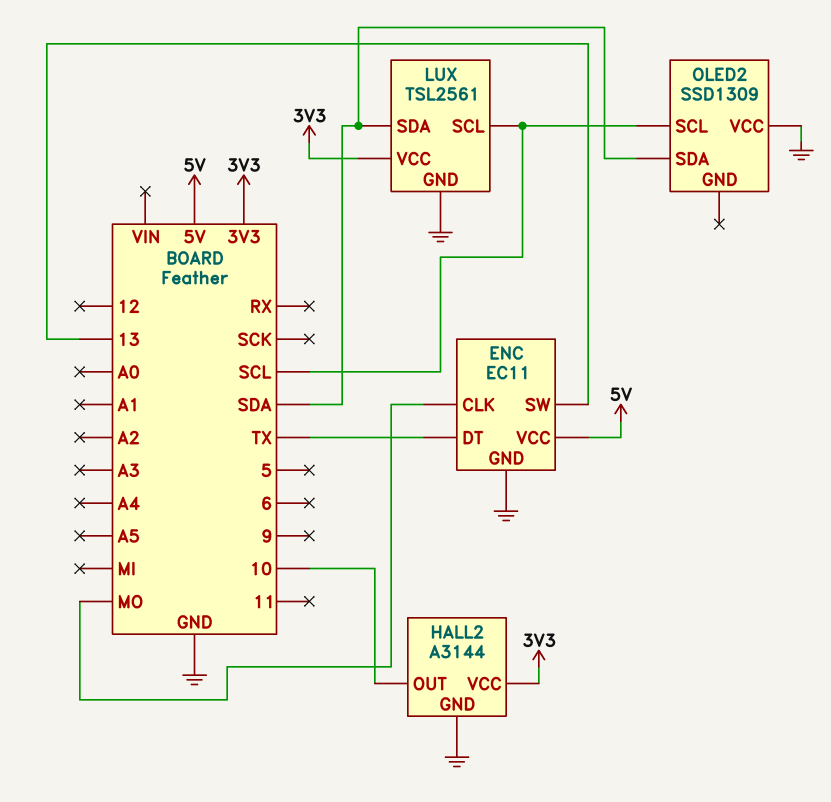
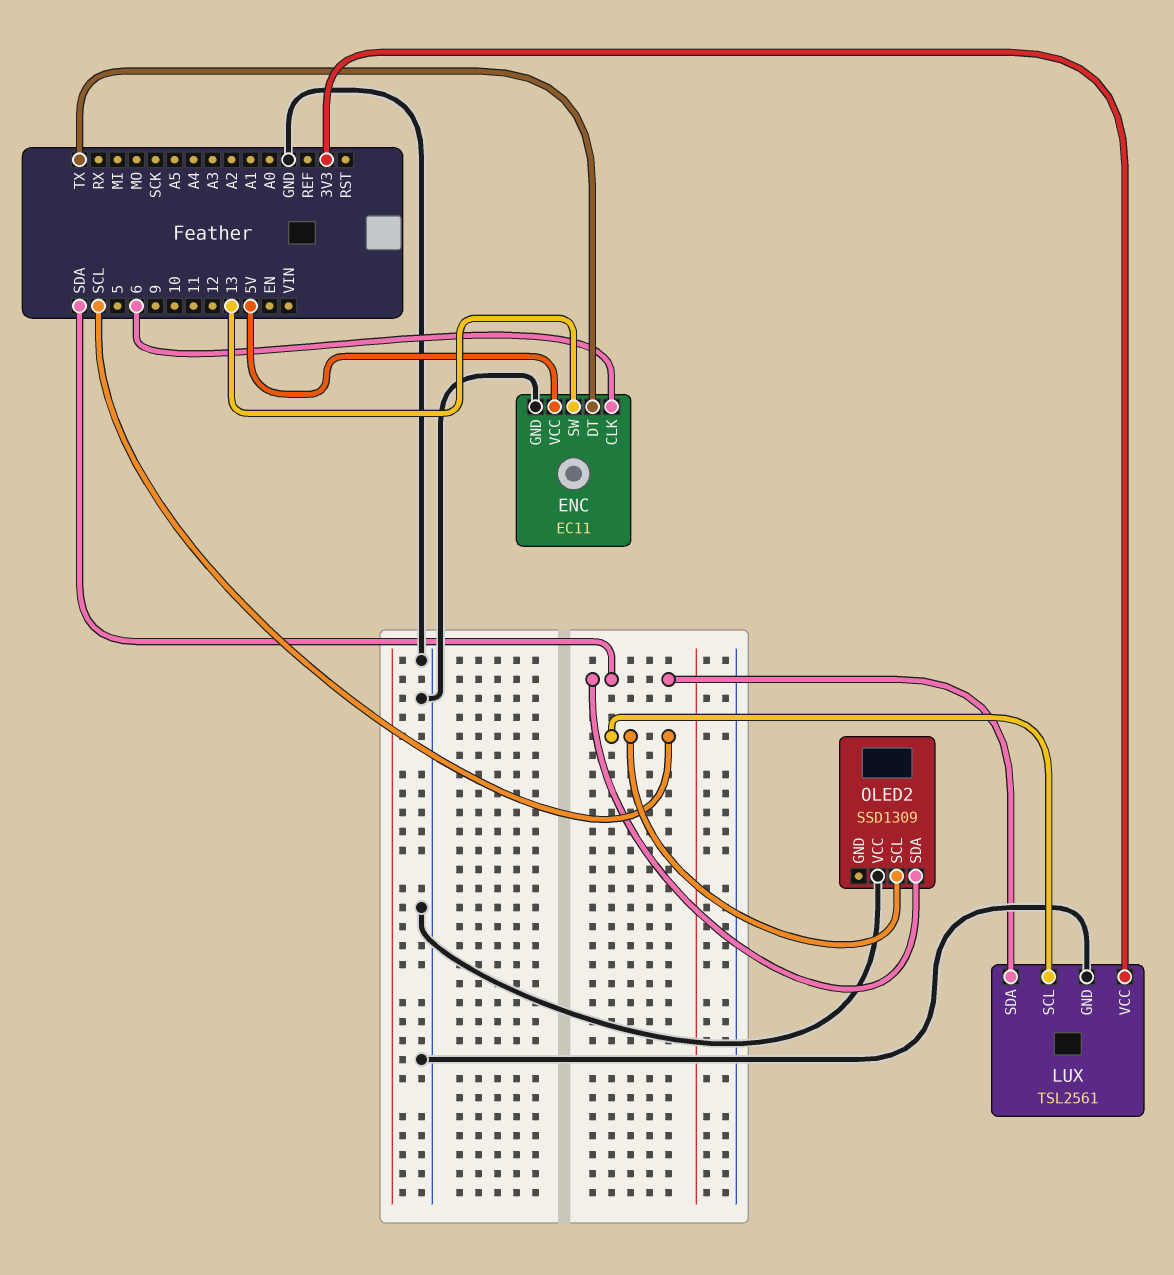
ENC pin CLK: MO -> 6
HALL2: A3144 -> none
HALL2 pin GND: GND -> none
HALL2 pin OUT: 10 -> none
HALL2 pin VCC: 3V3 -> none

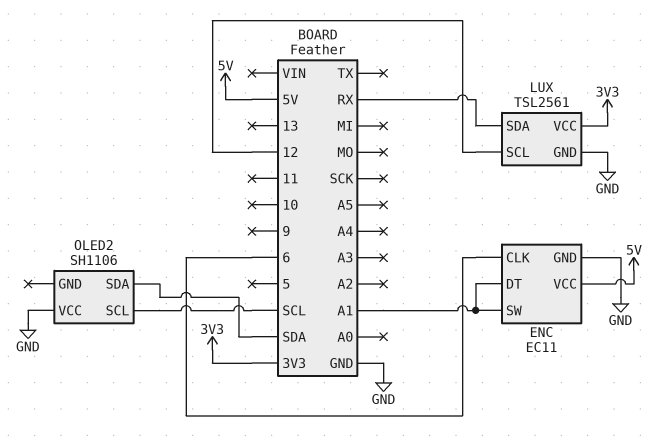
ENC pin DT: TX -> A1
ENC pin SW: 13 -> A1
LUX pin SCL: SCL -> 12
LUX pin SDA: SDA -> RX
OLED2: SSD1309 -> SH1106

